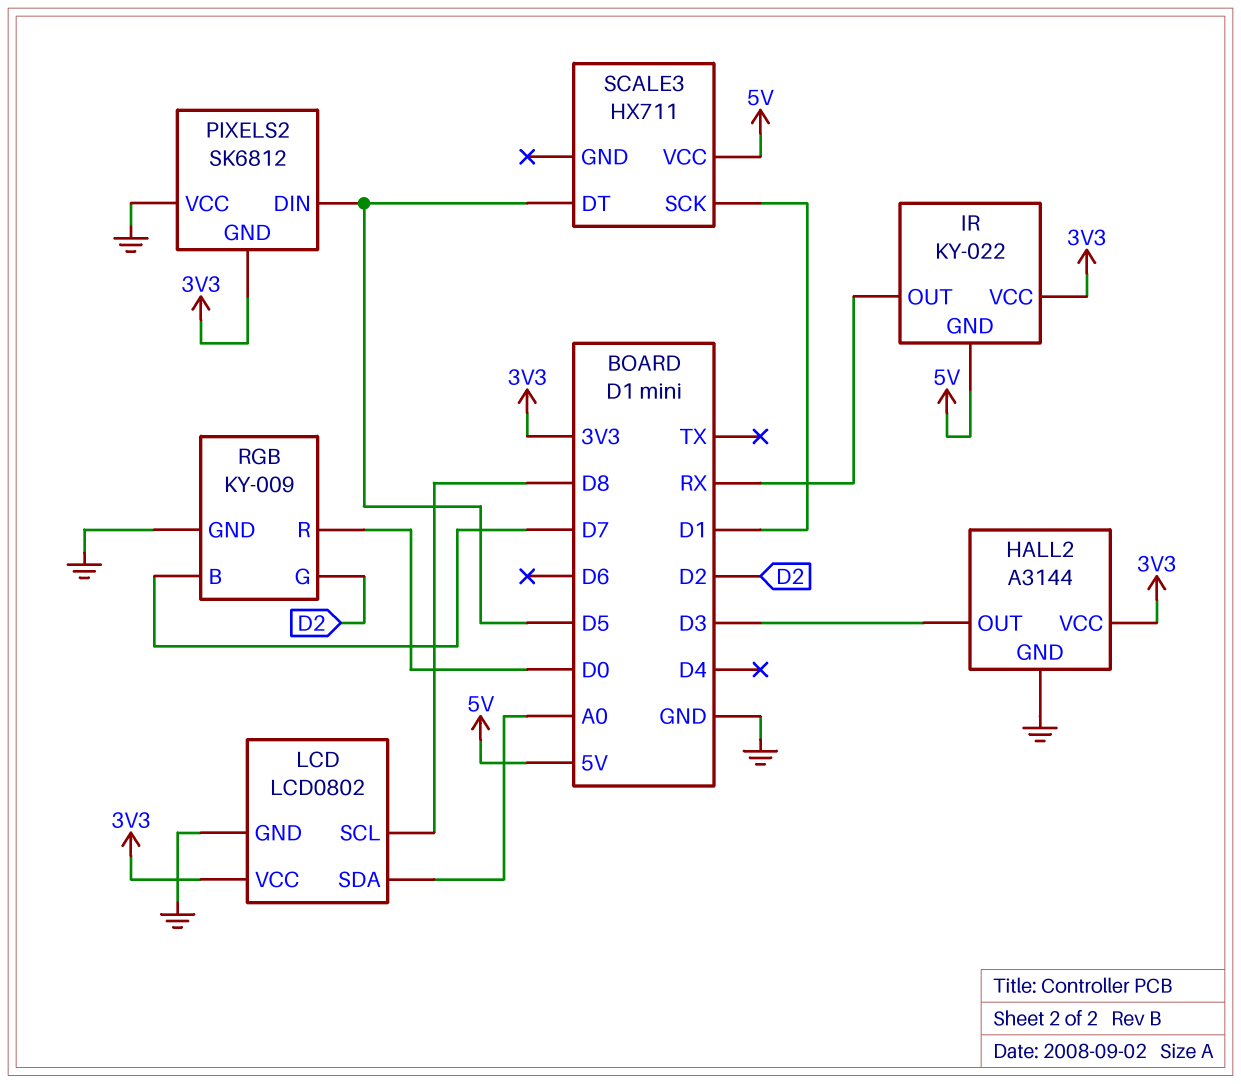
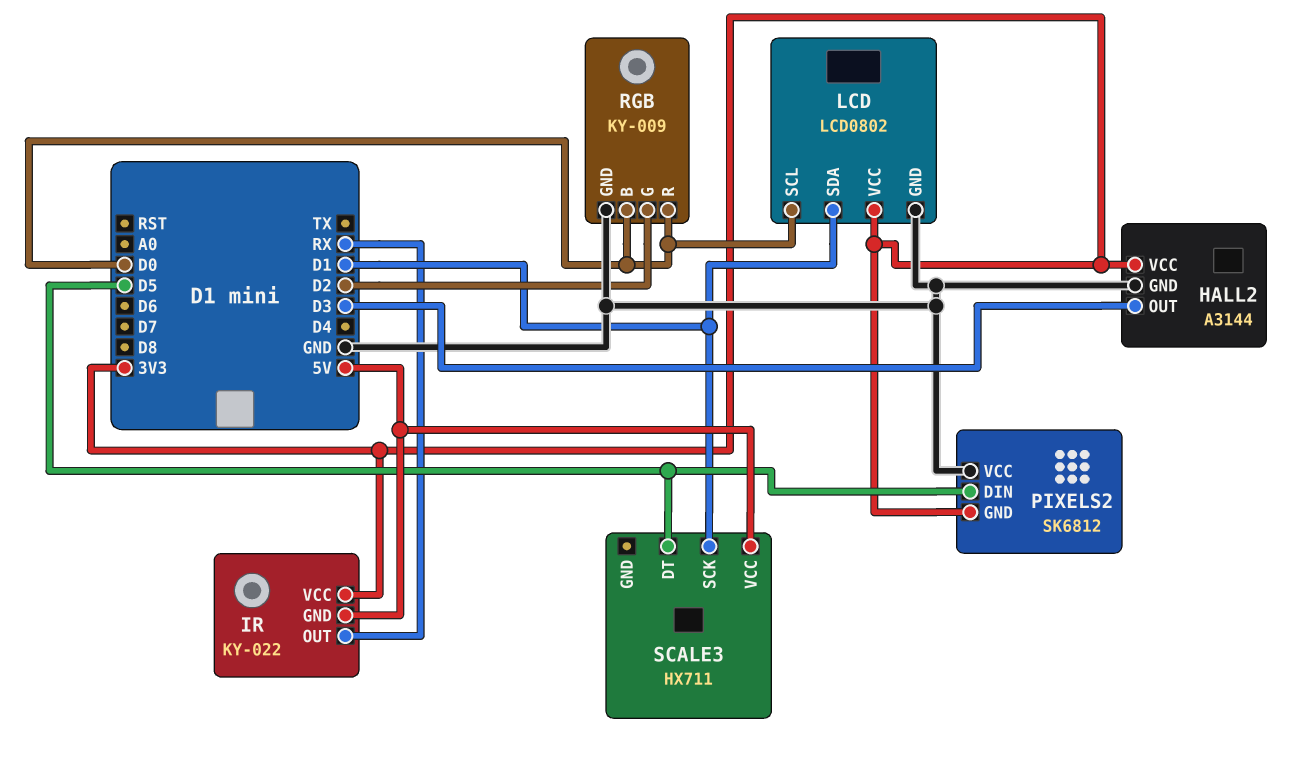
LCD pin SCL: D8 -> D0
LCD pin SDA: A0 -> D1
RGB pin B: D7 -> D0

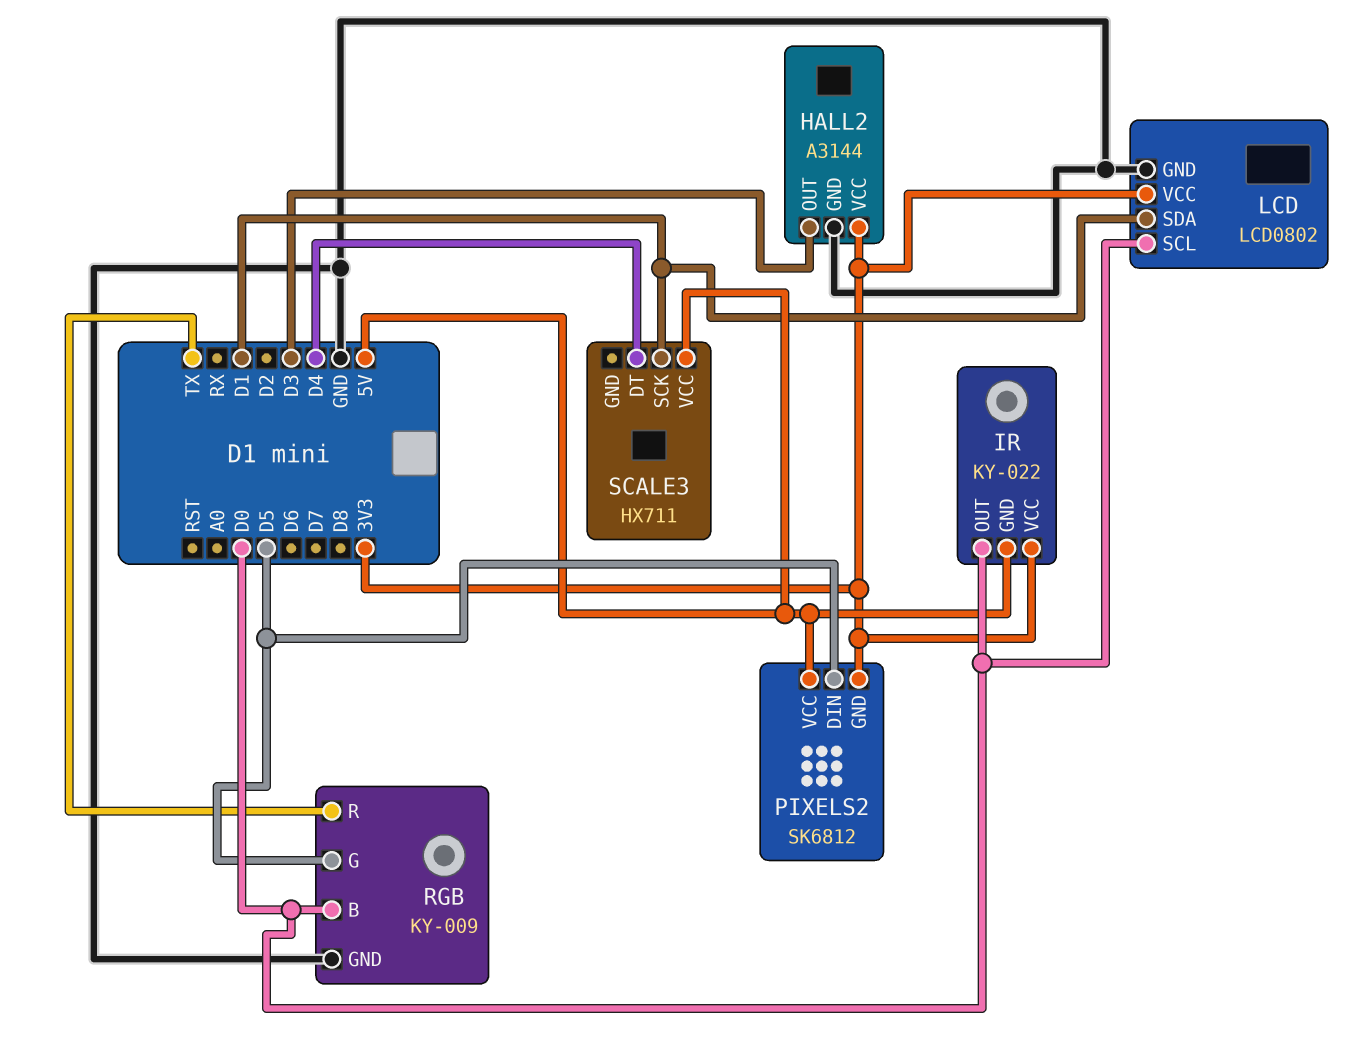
IR pin OUT: RX -> D0
PIXELS2 pin VCC: GND -> 5V
RGB pin G: D2 -> D5
RGB pin R: D0 -> TX
SCALE3 pin DT: D5 -> D4

